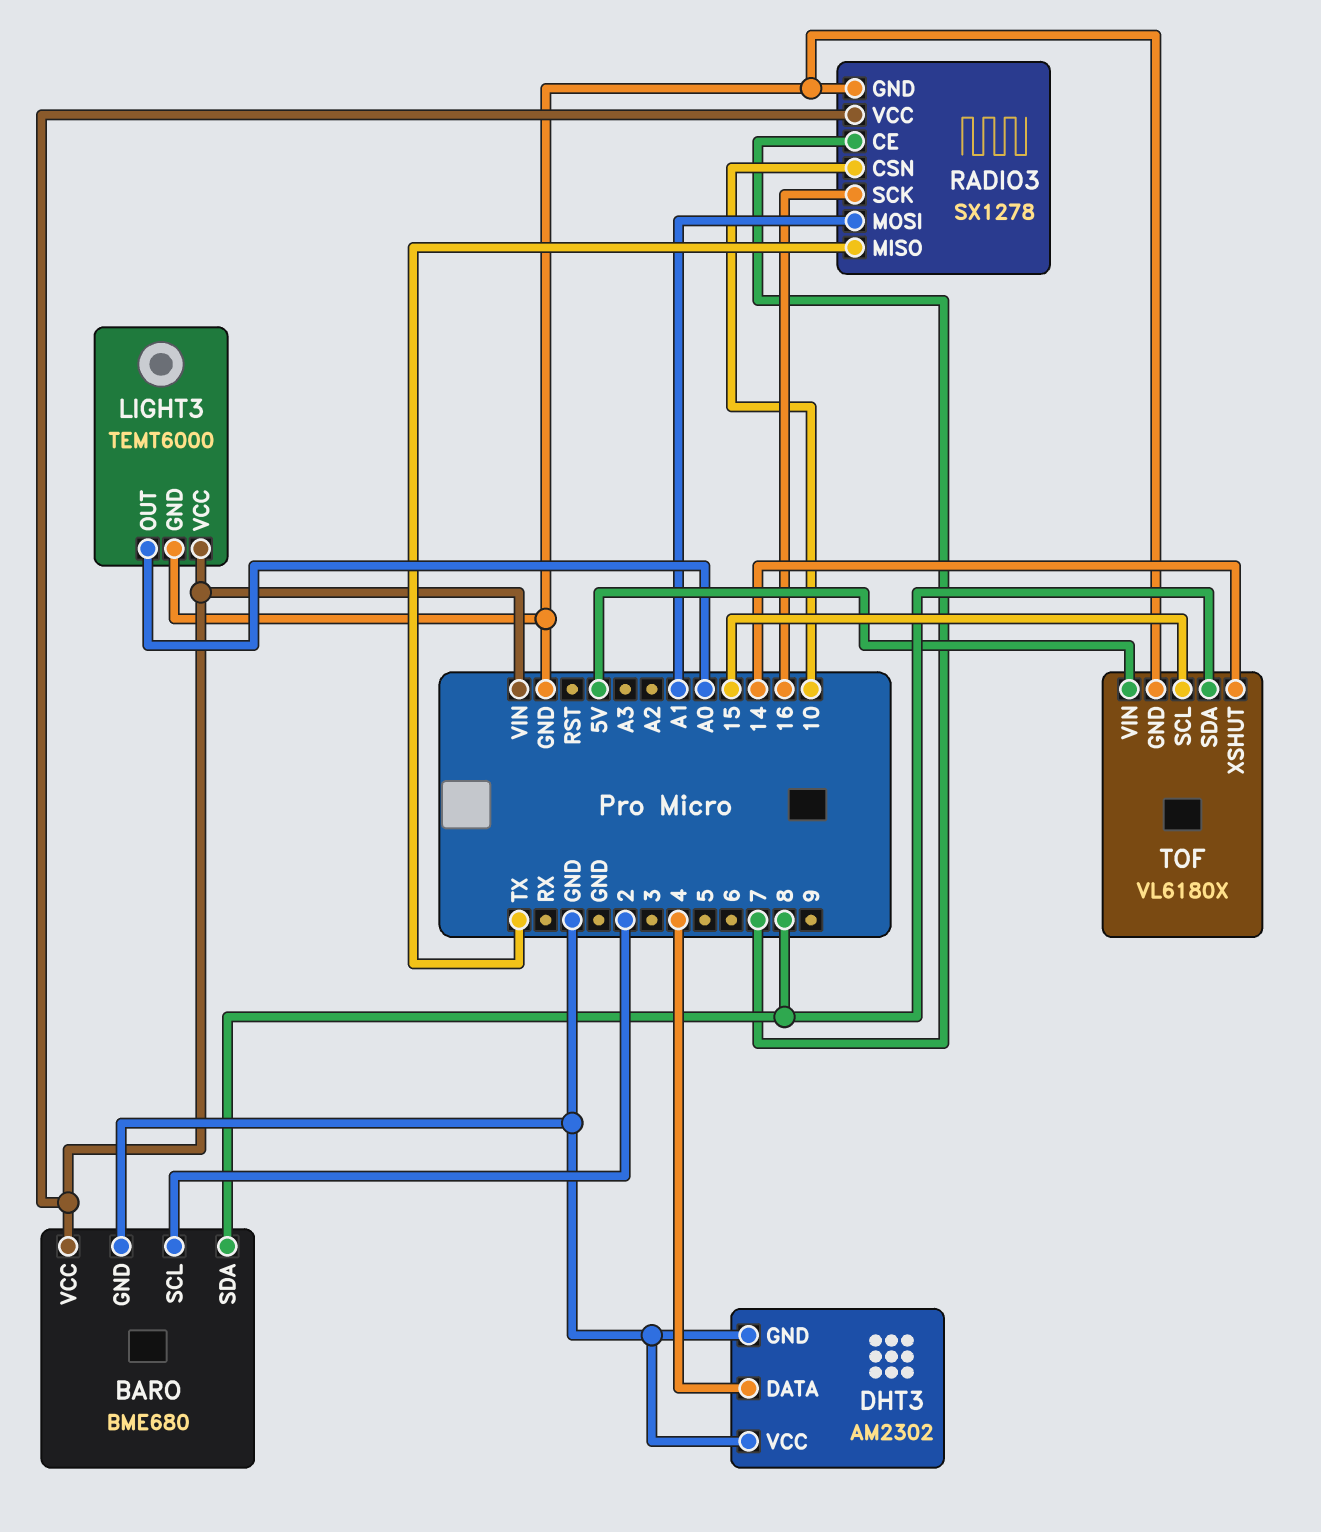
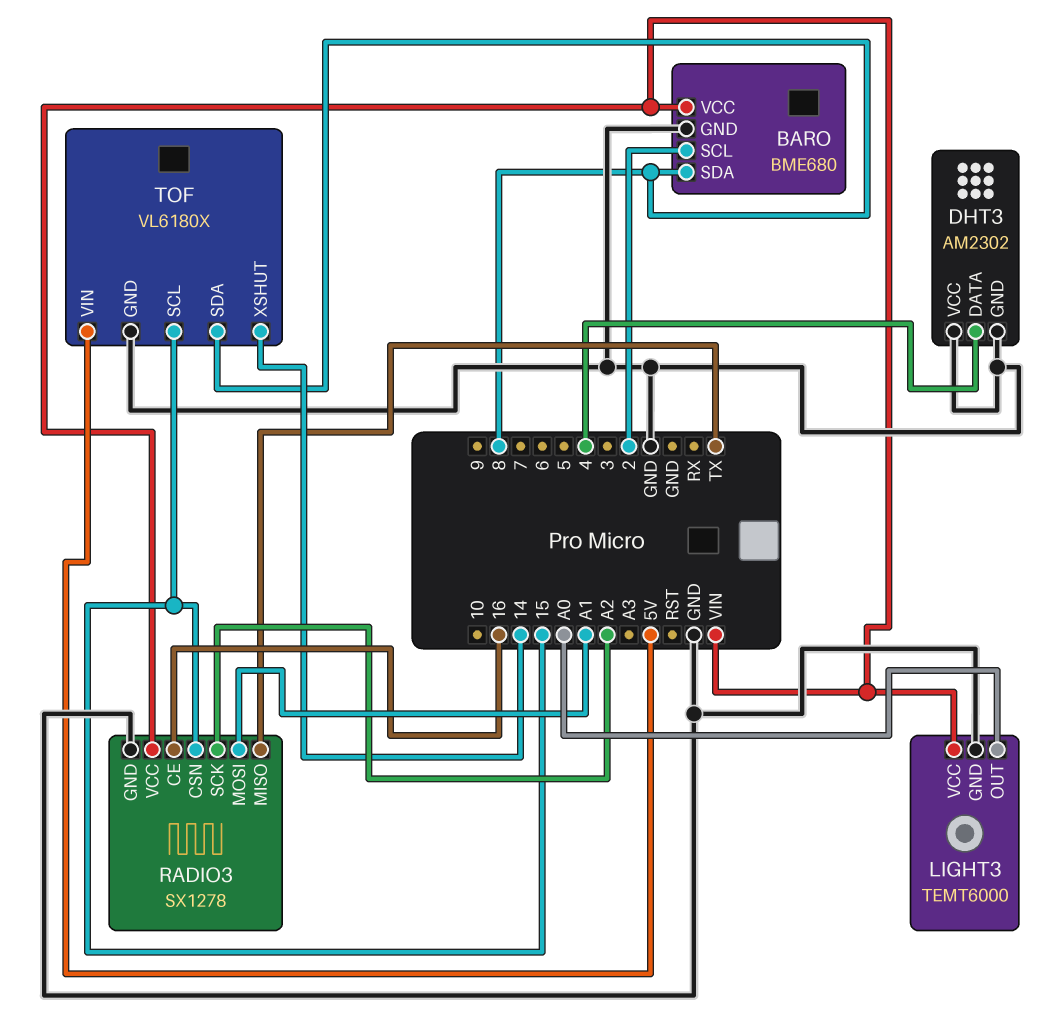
RADIO3 pin CE: 7 -> 16
RADIO3 pin CSN: 10 -> 15
RADIO3 pin SCK: 16 -> A2

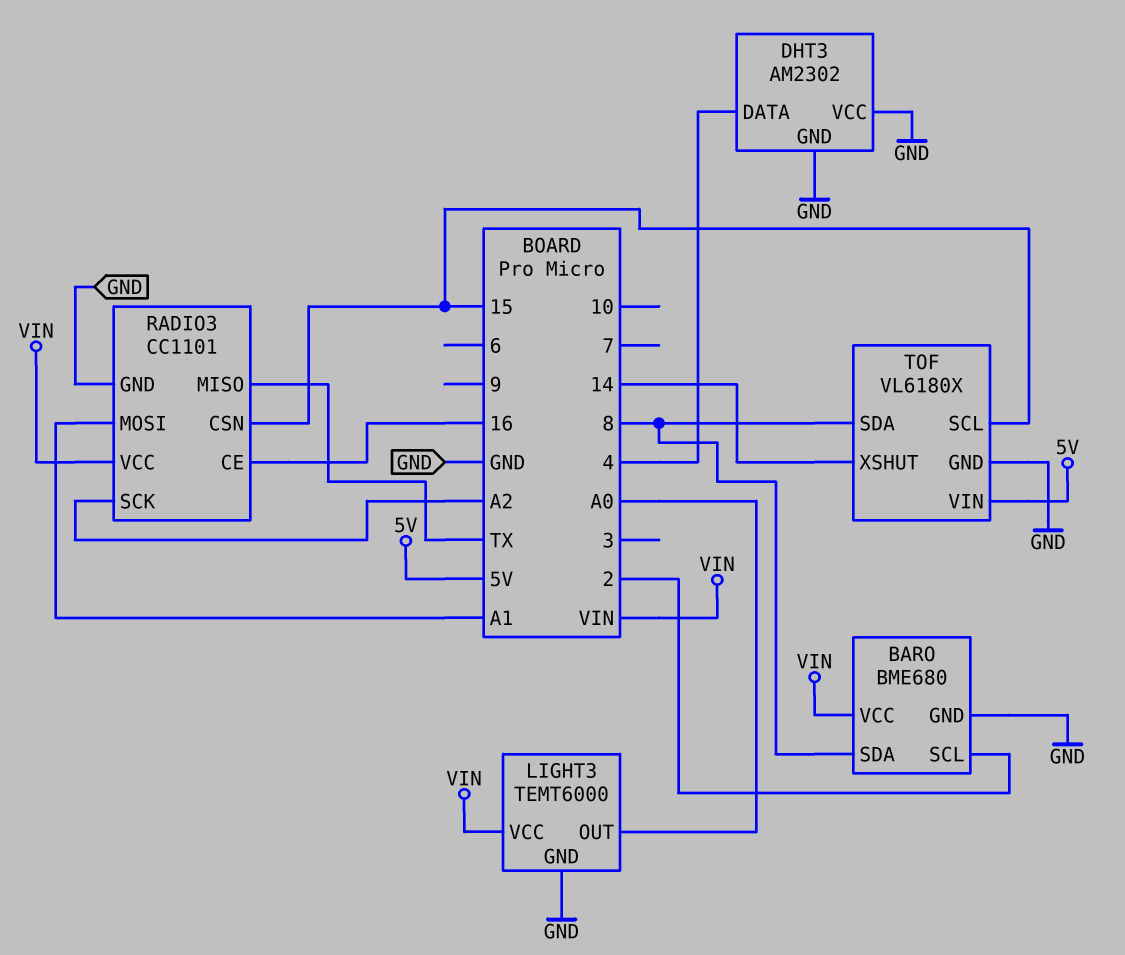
RADIO3: SX1278 -> CC1101

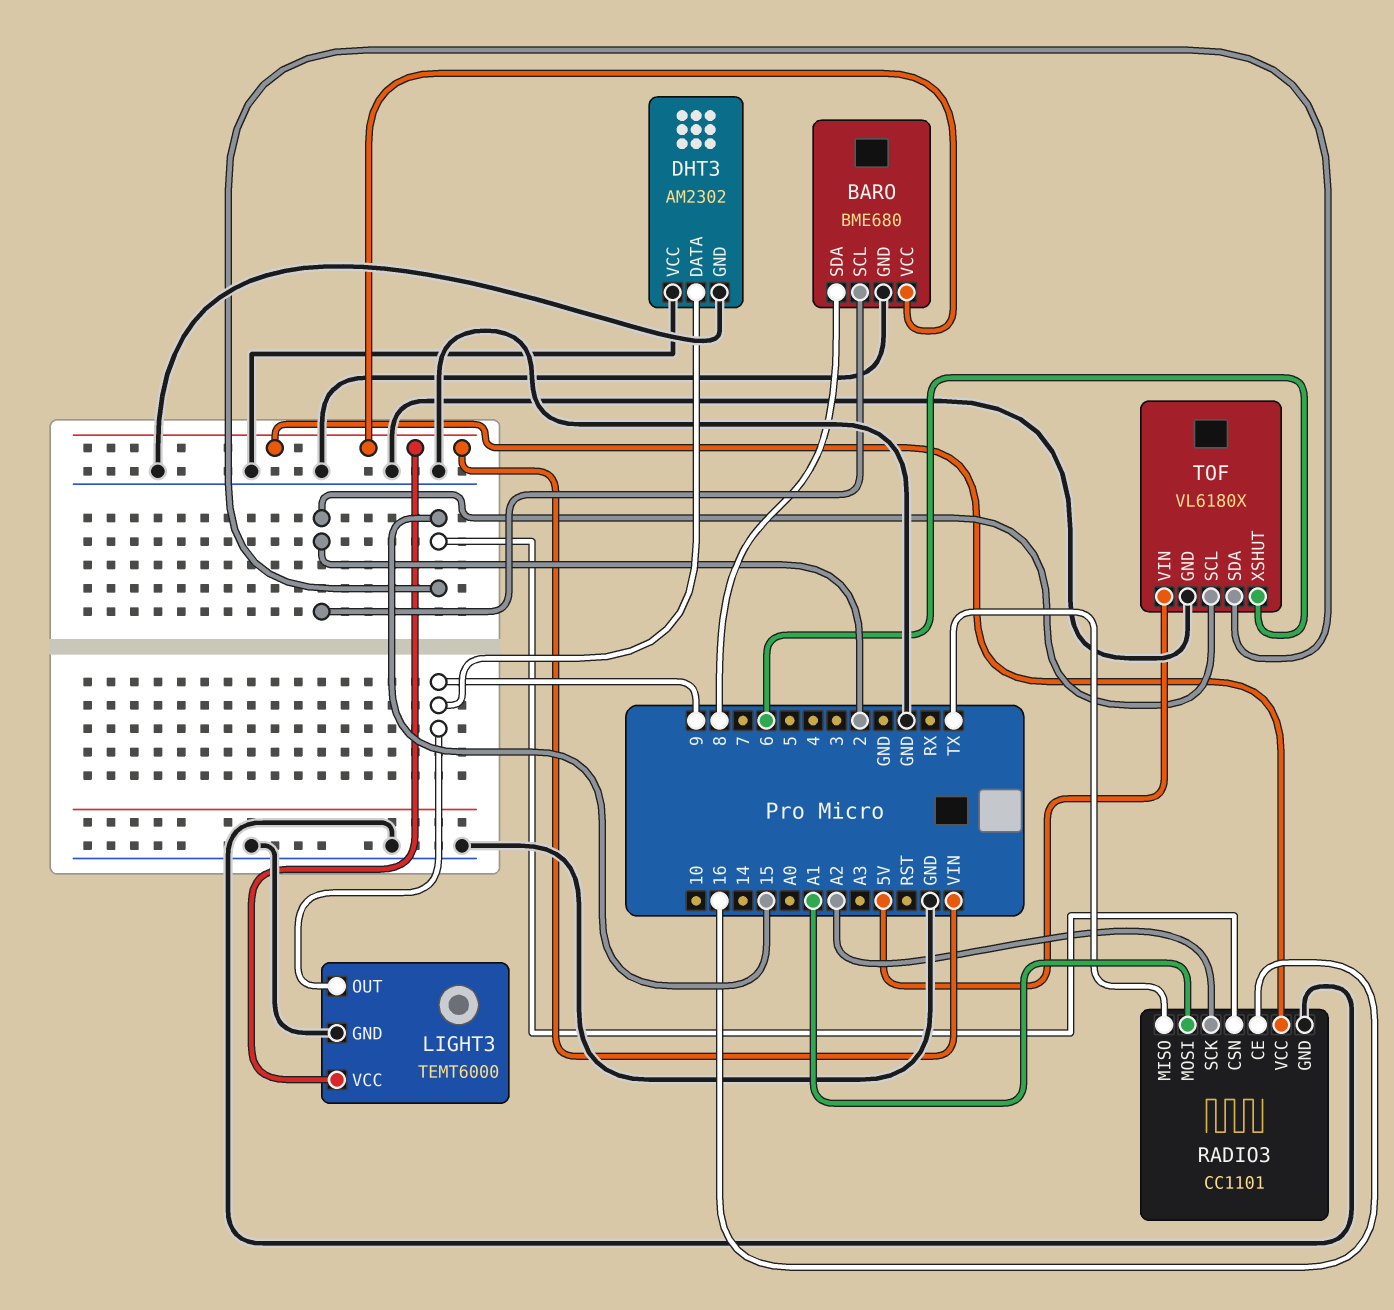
DHT3 pin DATA: 4 -> 9
LIGHT3 pin OUT: A0 -> 9
TOF pin SCL: 15 -> 2
TOF pin SDA: 8 -> 15
TOF pin XSHUT: 14 -> 6

